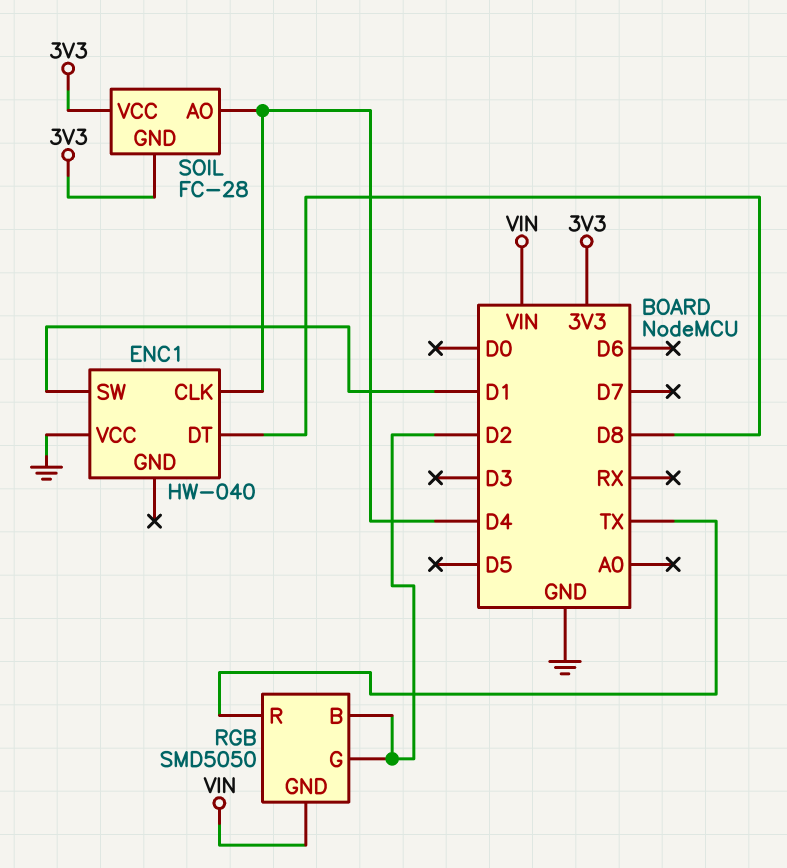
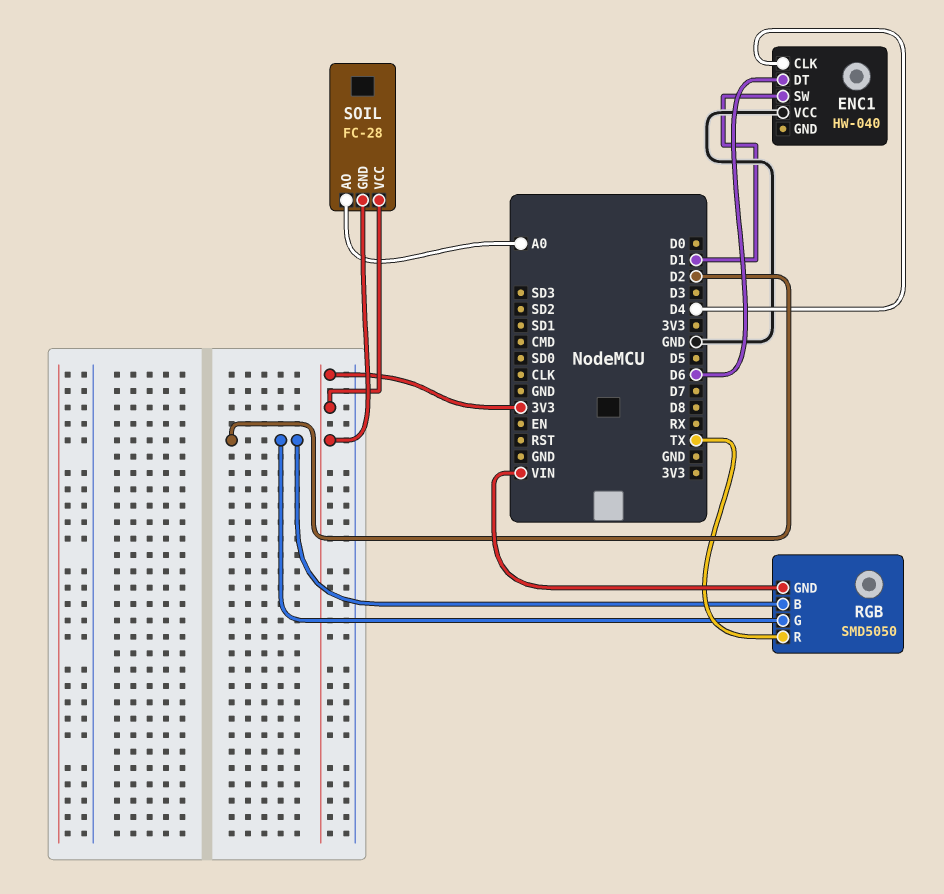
ENC1 pin DT: D8 -> D6
SOIL pin AO: D4 -> A0

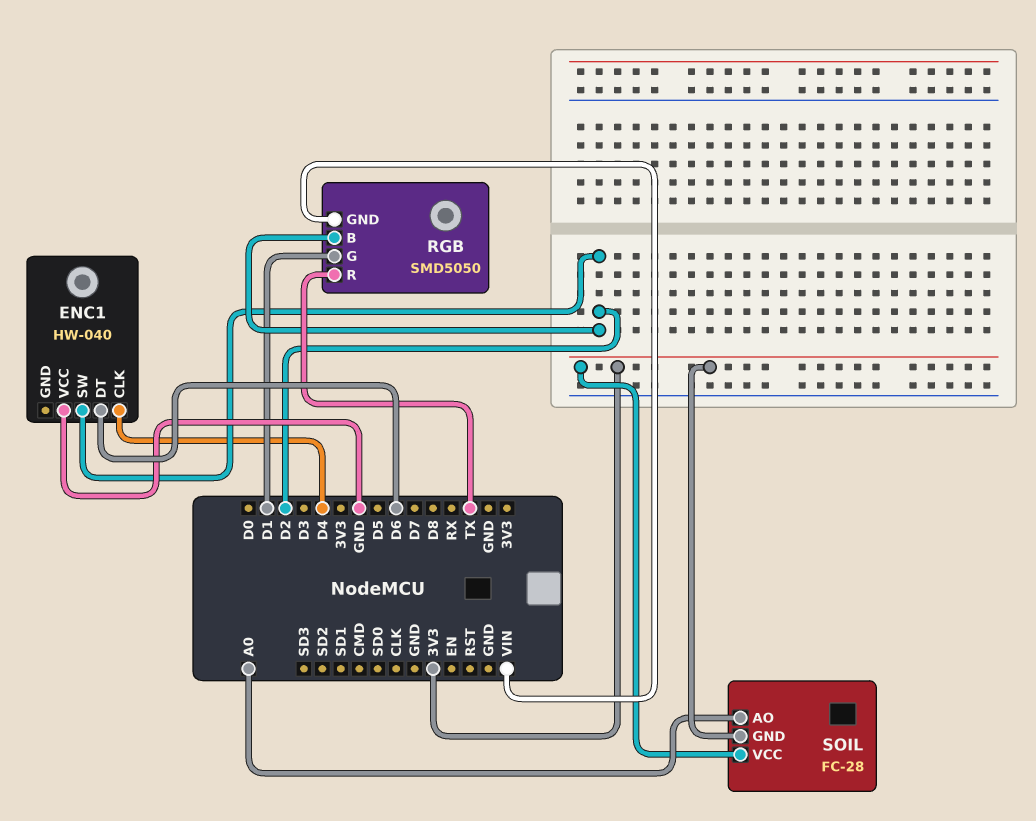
ENC1 pin SW: D1 -> D2
RGB pin G: D2 -> D1

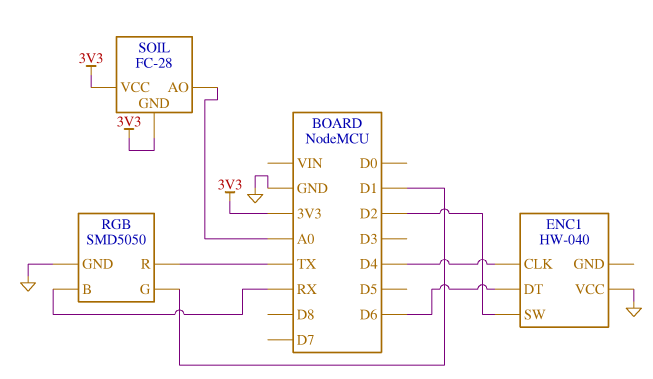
RGB pin B: D2 -> RX
RGB pin GND: VIN -> GND

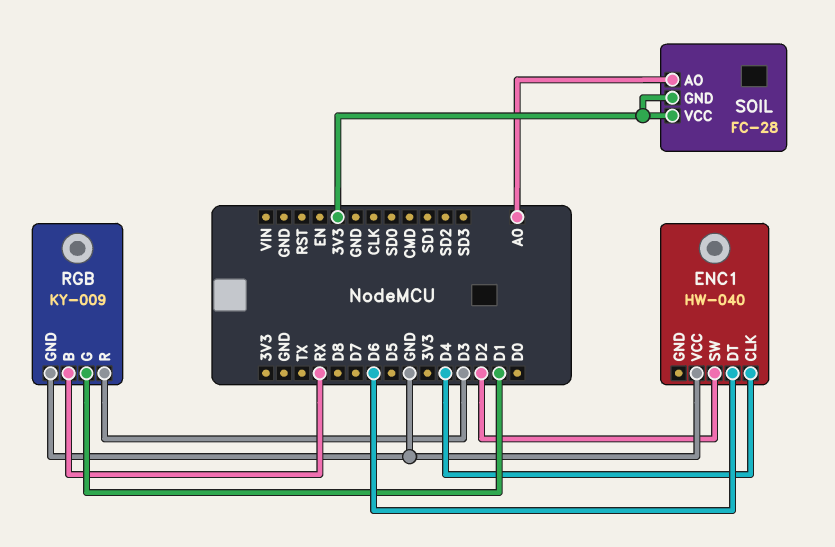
RGB: SMD5050 -> KY-009
RGB pin R: TX -> D3

